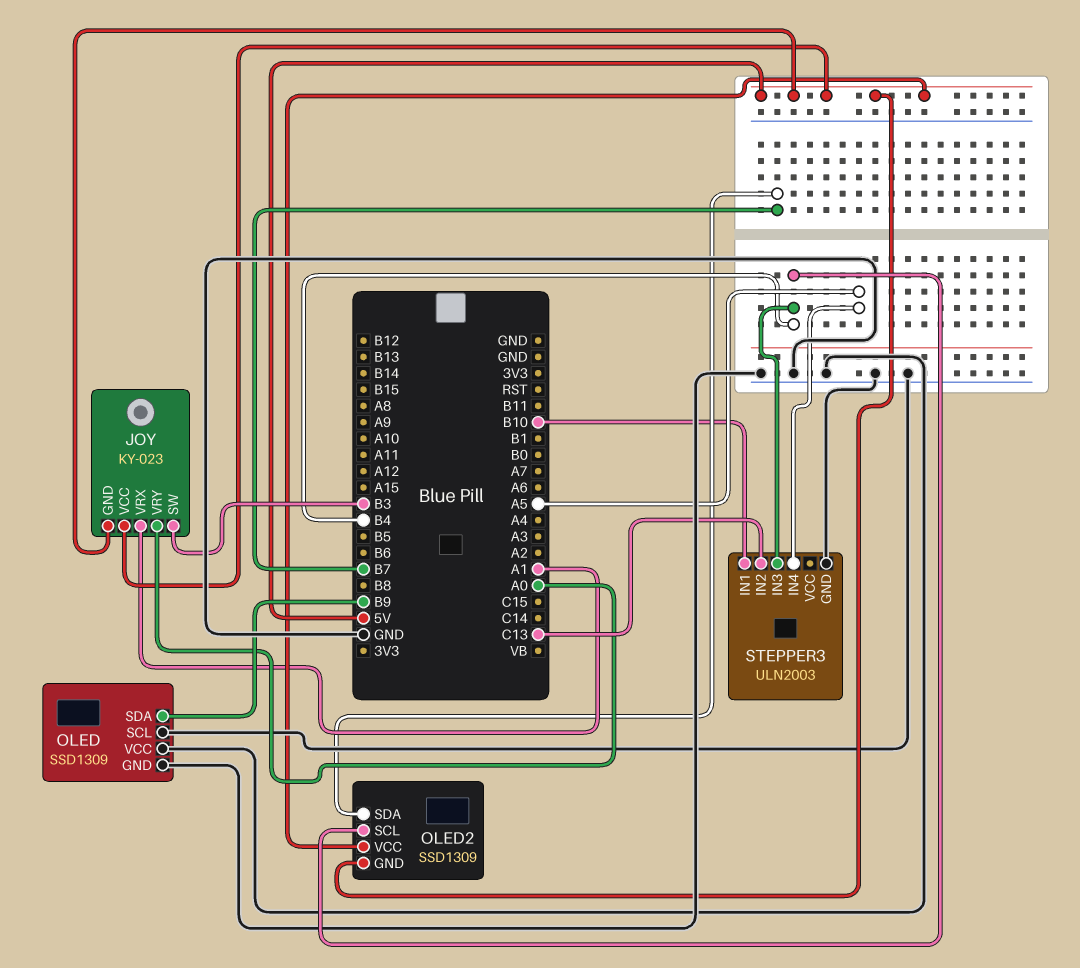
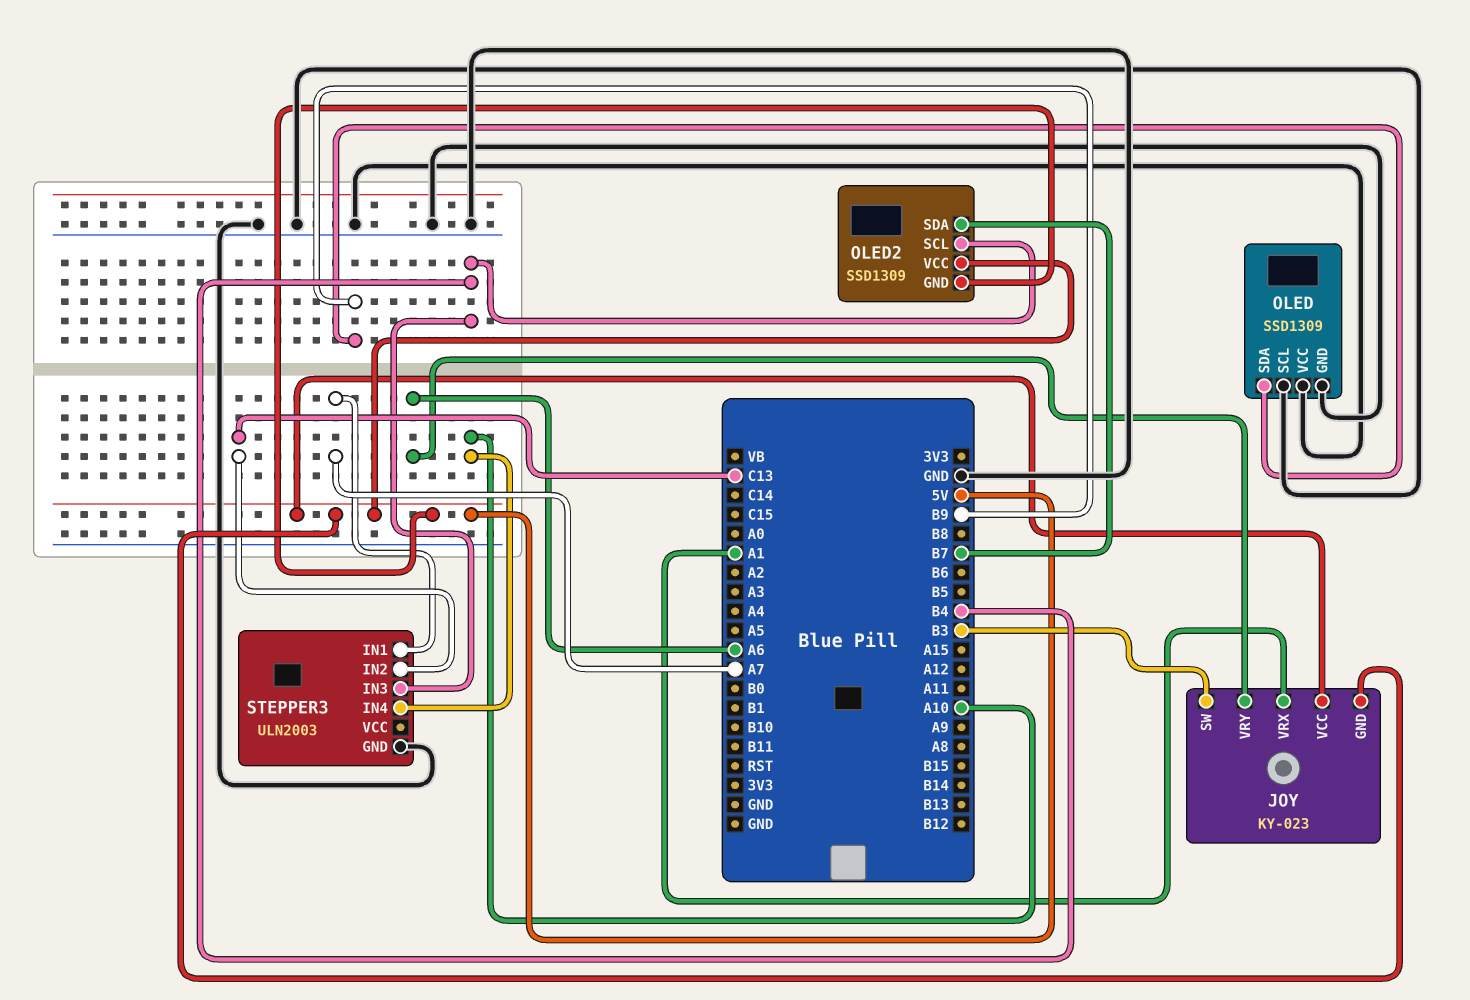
JOY pin VRY: A0 -> A6
STEPPER3 pin IN1: B10 -> A7
STEPPER3 pin IN4: A5 -> A10

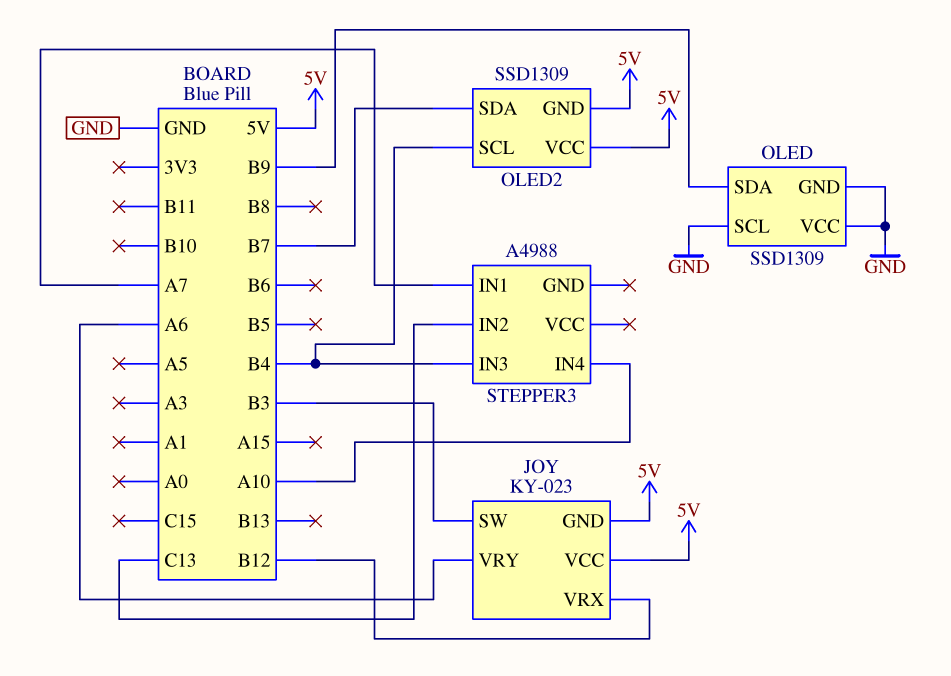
JOY pin VRX: A1 -> B12
STEPPER3: ULN2003 -> A4988
STEPPER3 pin GND: GND -> none

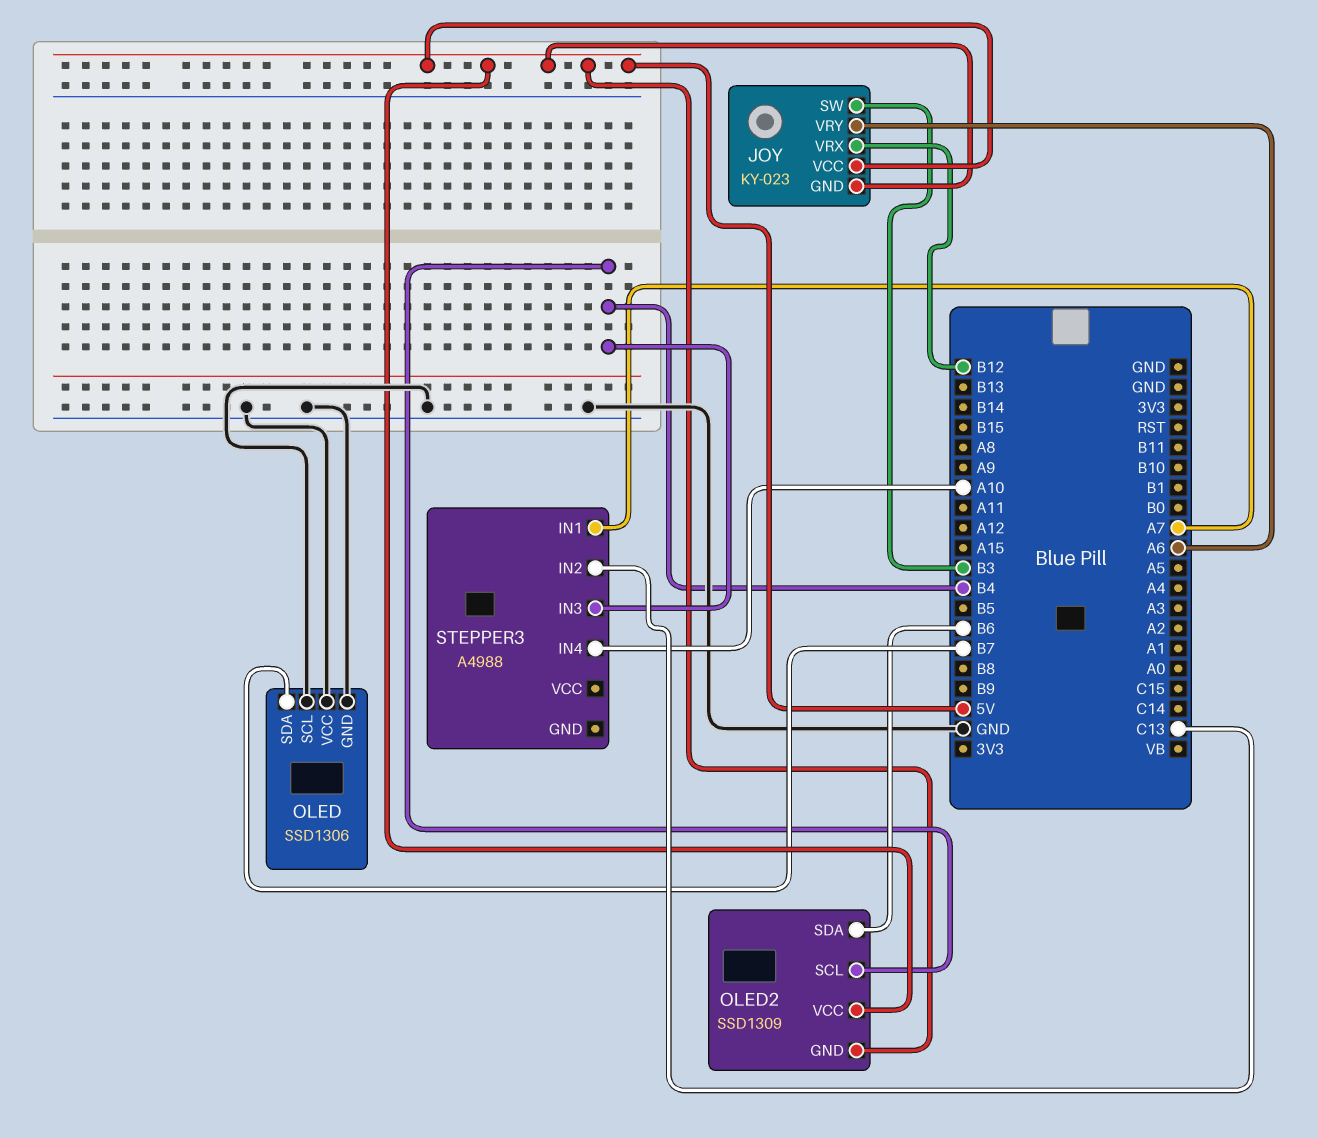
OLED: SSD1309 -> SSD1306
OLED pin SDA: B9 -> B7
OLED2 pin SDA: B7 -> B6

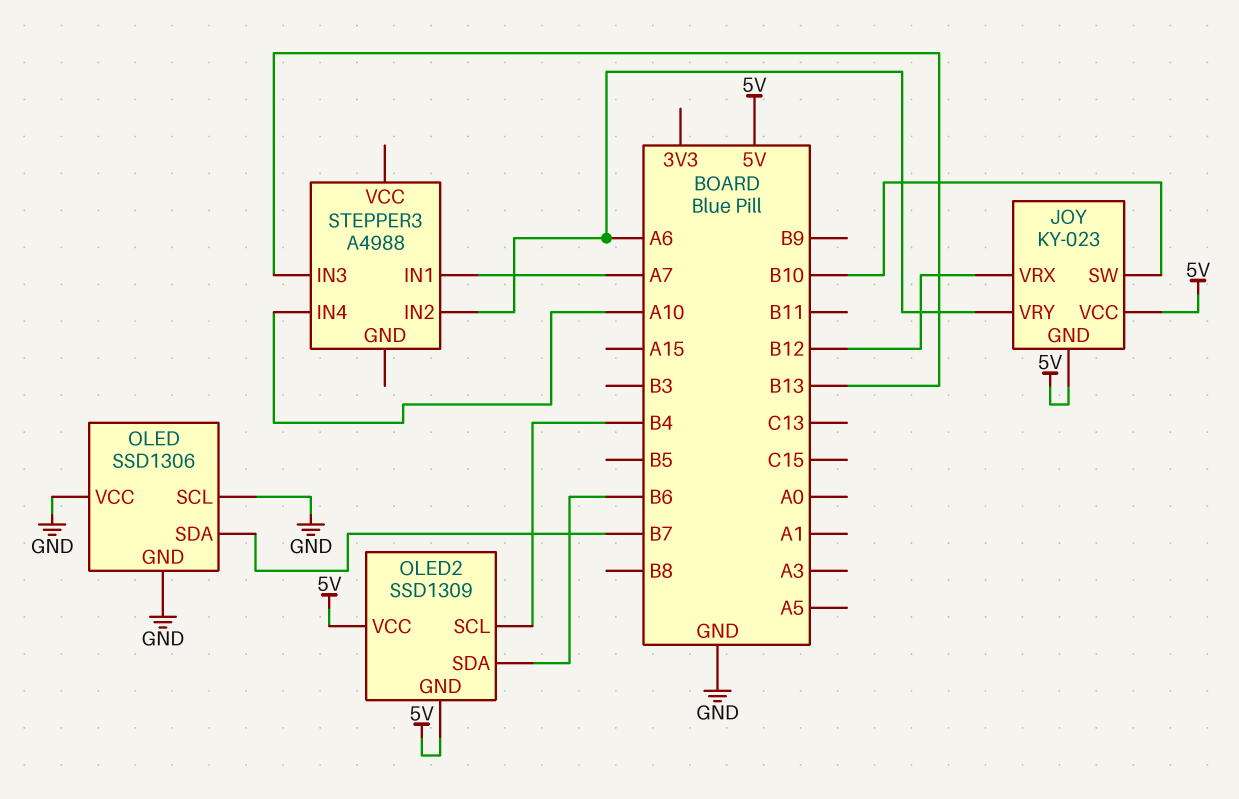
JOY pin SW: B3 -> B10
STEPPER3 pin IN2: C13 -> A6
STEPPER3 pin IN3: B4 -> B13

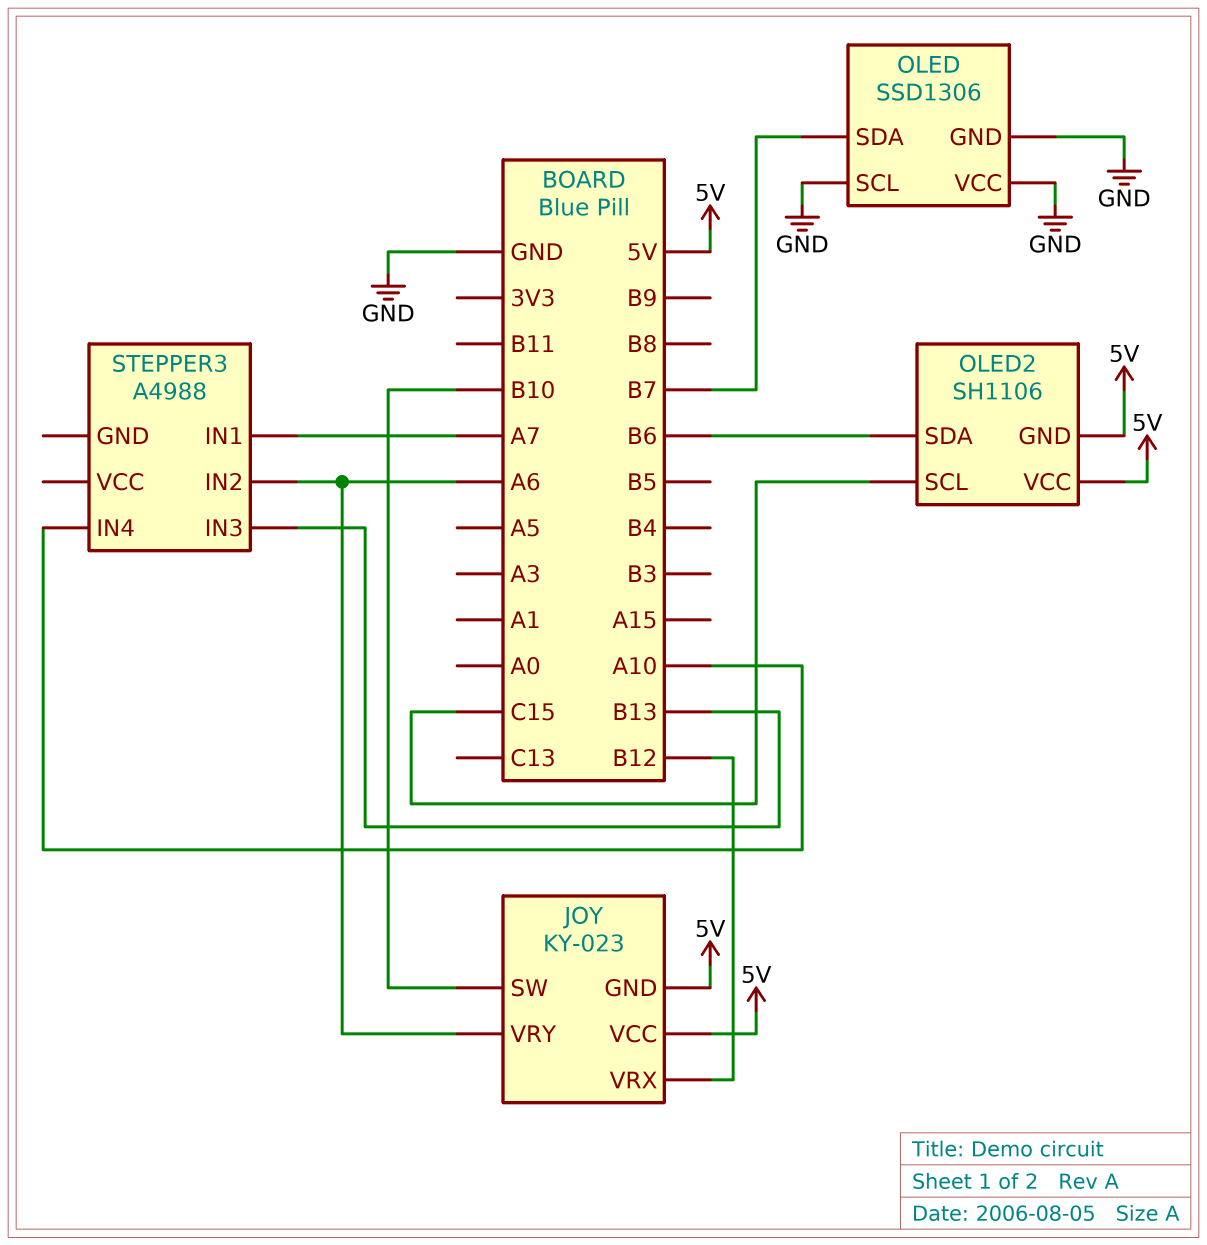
OLED2: SSD1309 -> SH1106
OLED2 pin SCL: B4 -> C15

